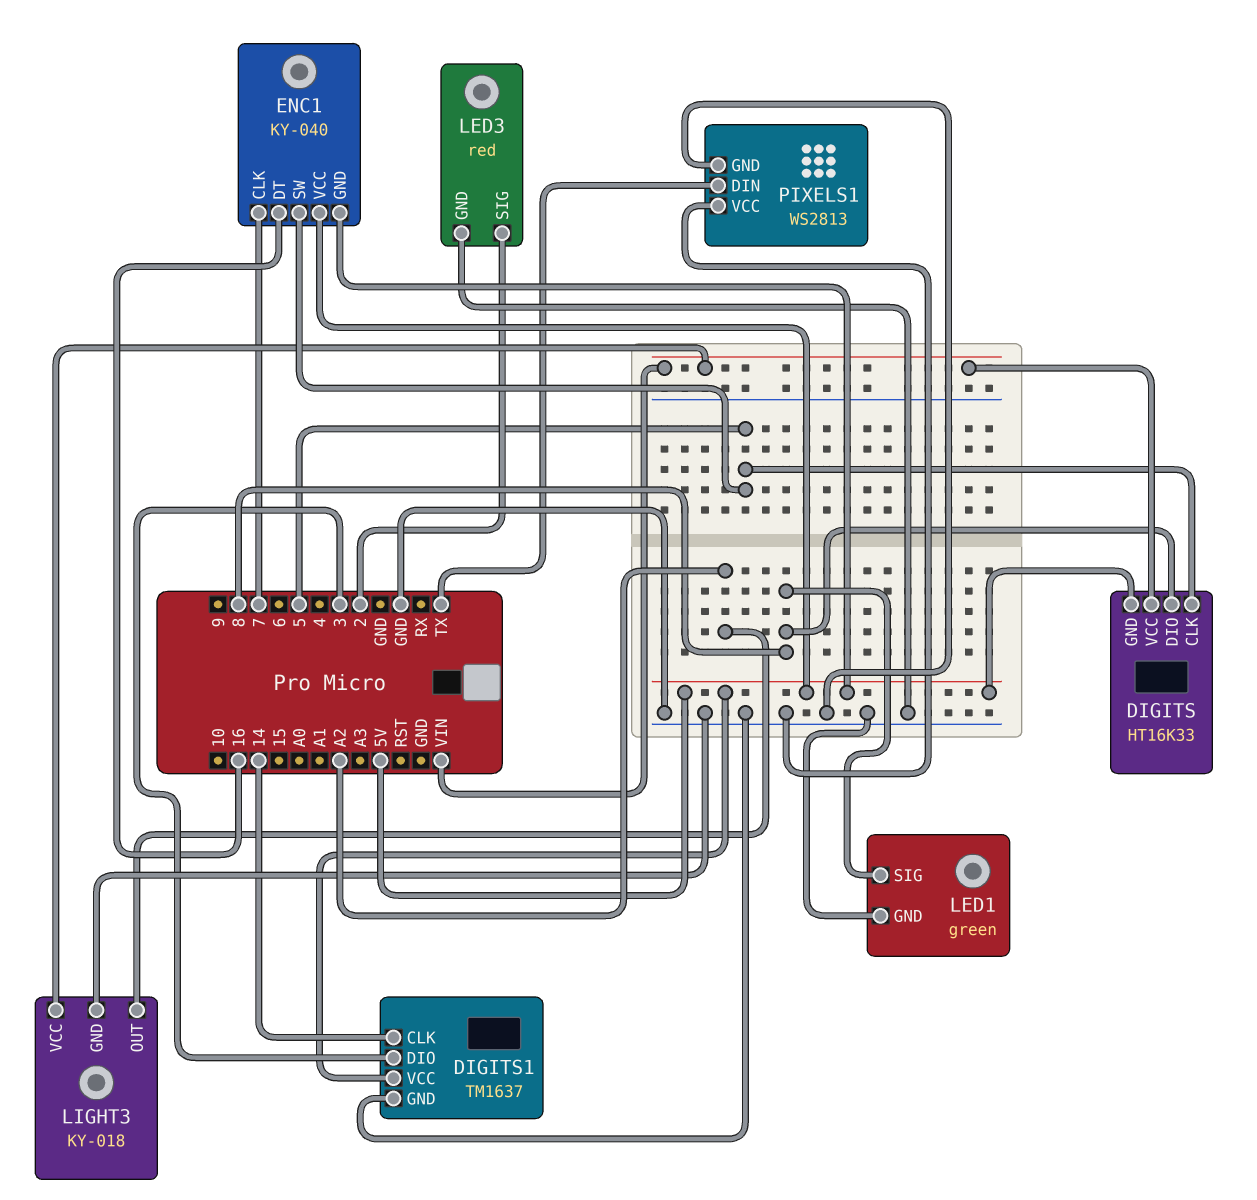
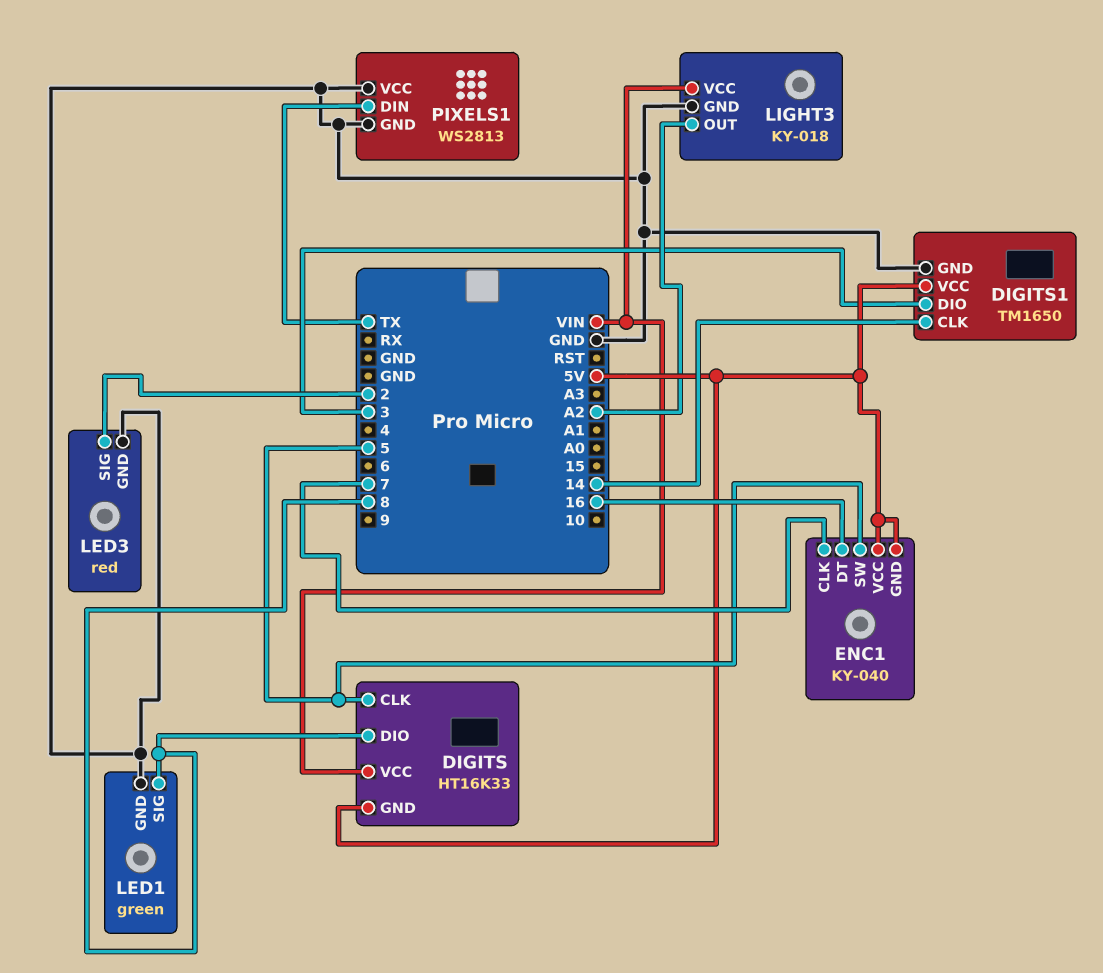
DIGITS1: TM1637 -> TM1650

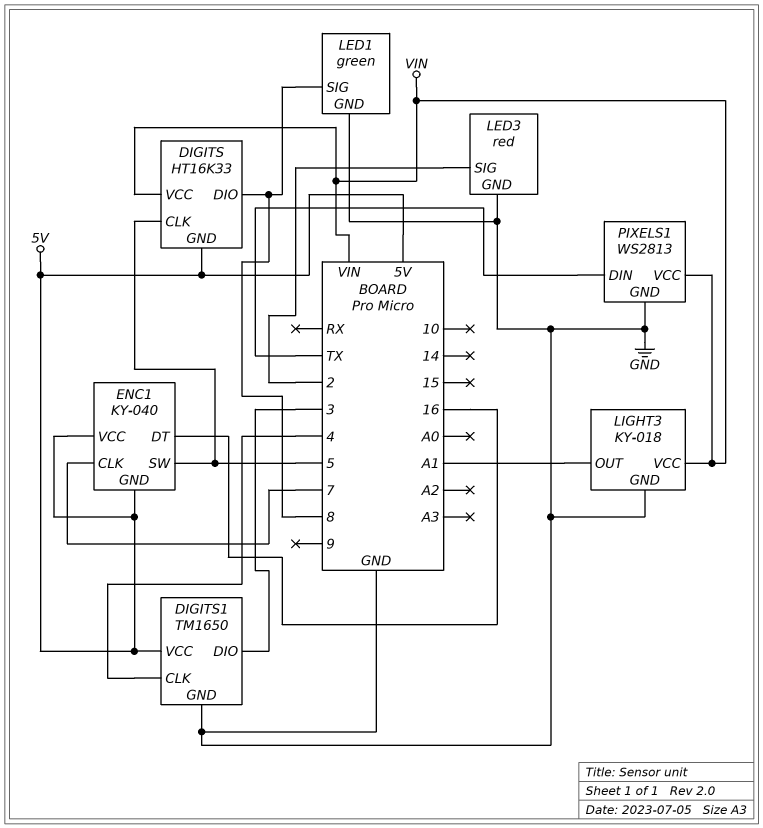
DIGITS1 pin CLK: 14 -> 4
LIGHT3 pin OUT: A2 -> A1
PIXELS1 pin VCC: GND -> VIN

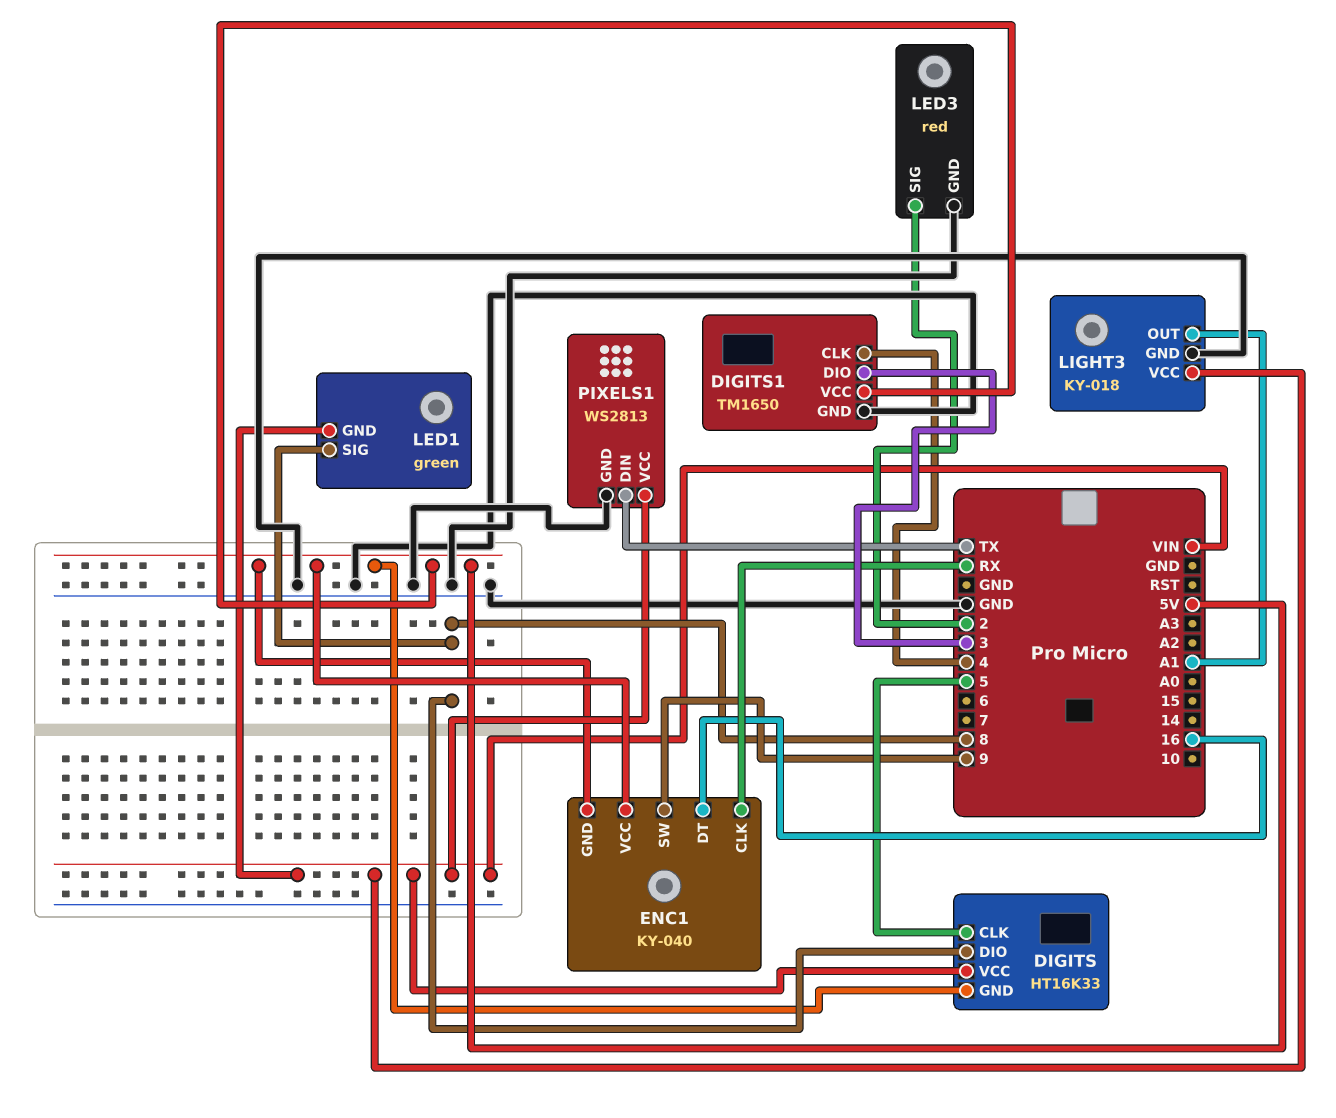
ENC1 pin CLK: 7 -> RX
ENC1 pin SW: 5 -> 9
LED1 pin GND: GND -> VIN

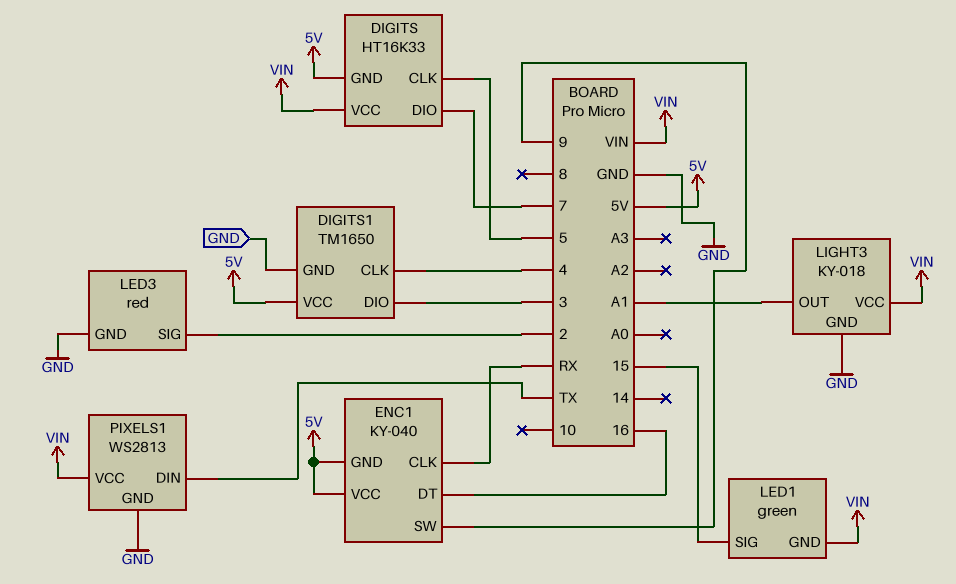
DIGITS pin DIO: 8 -> 7
LED1 pin SIG: 8 -> 15

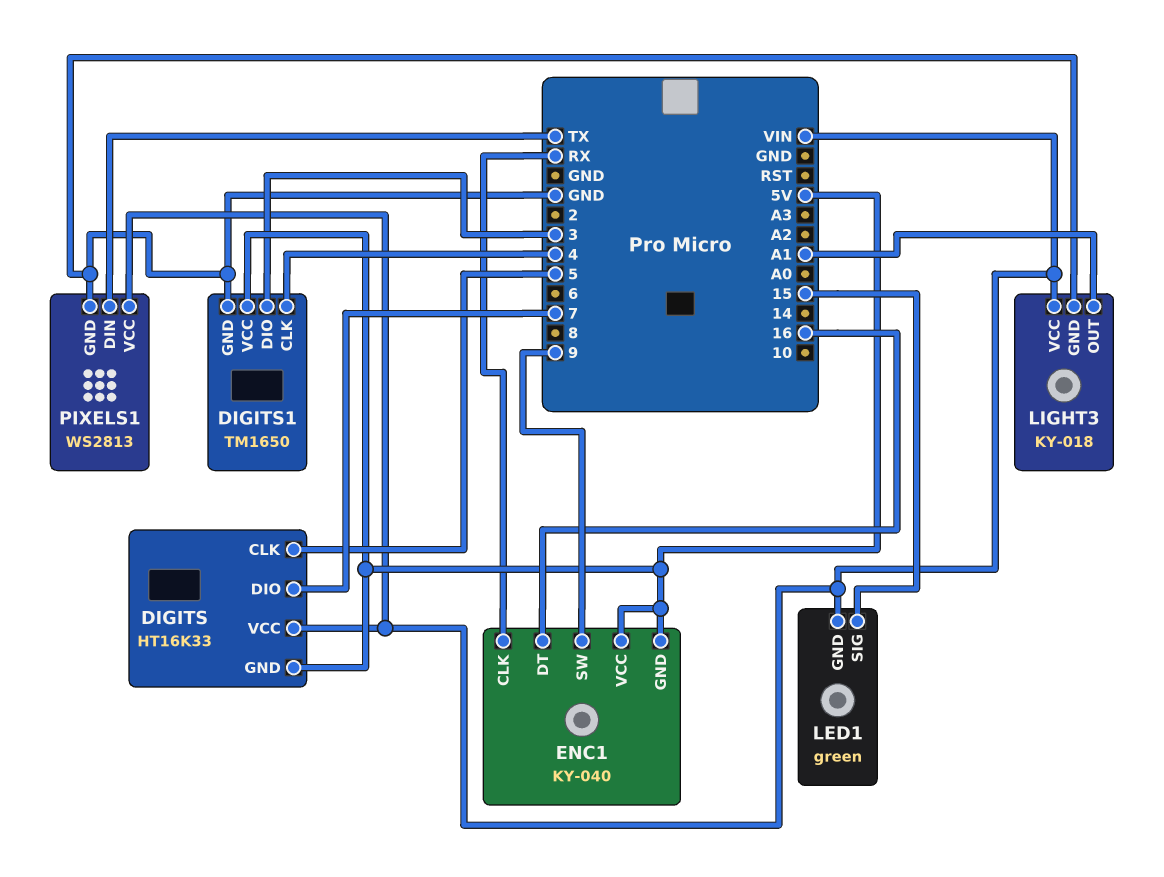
LED3: red -> none
LED3 pin GND: GND -> none
LED3 pin SIG: 2 -> none

